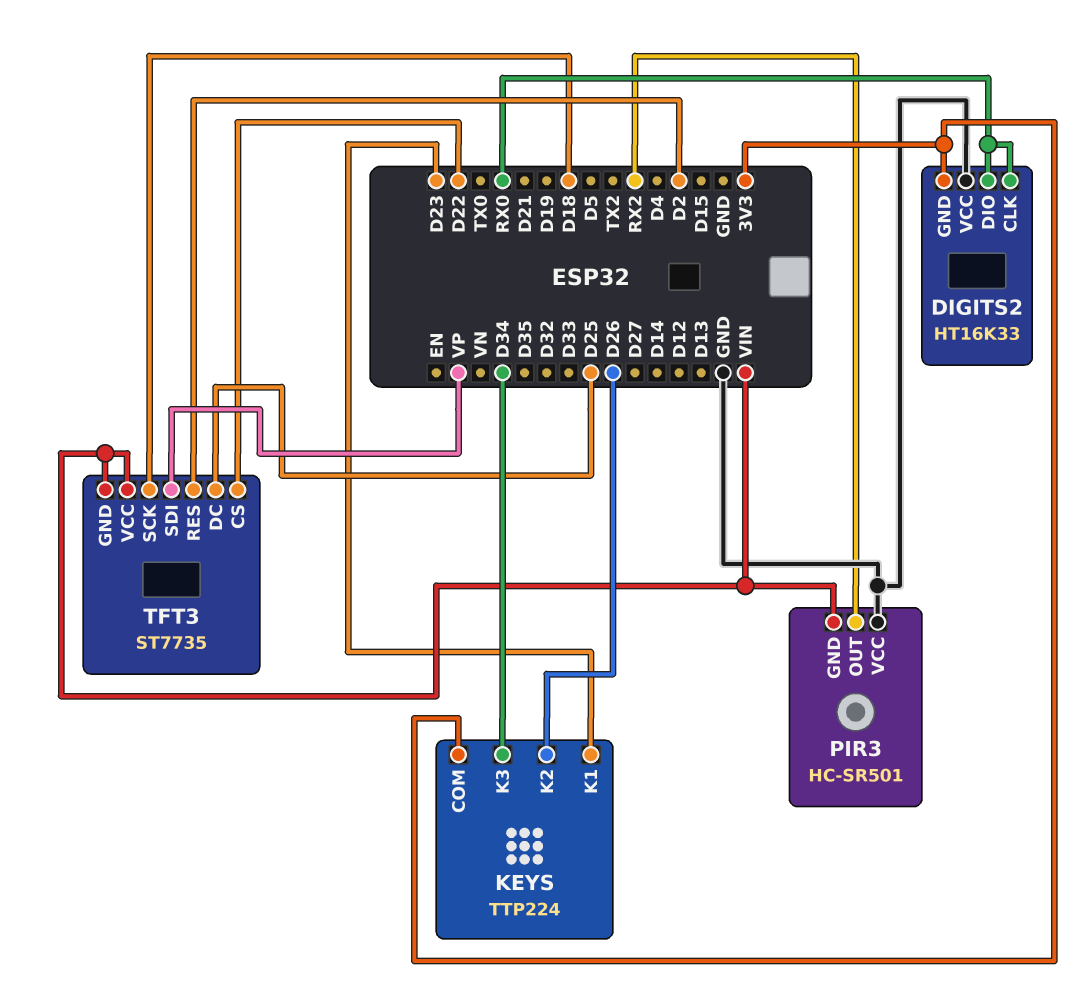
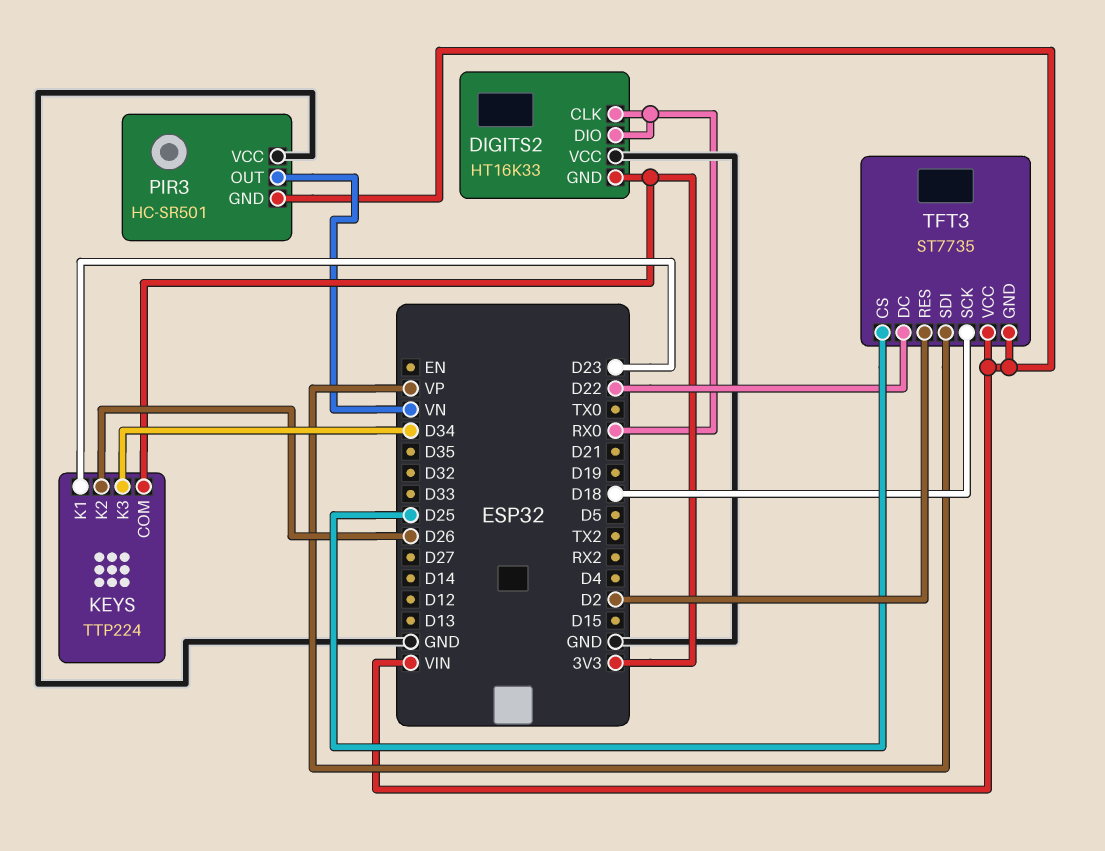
PIR3 pin OUT: RX2 -> VN
TFT3 pin CS: D22 -> D25
TFT3 pin DC: D25 -> D22

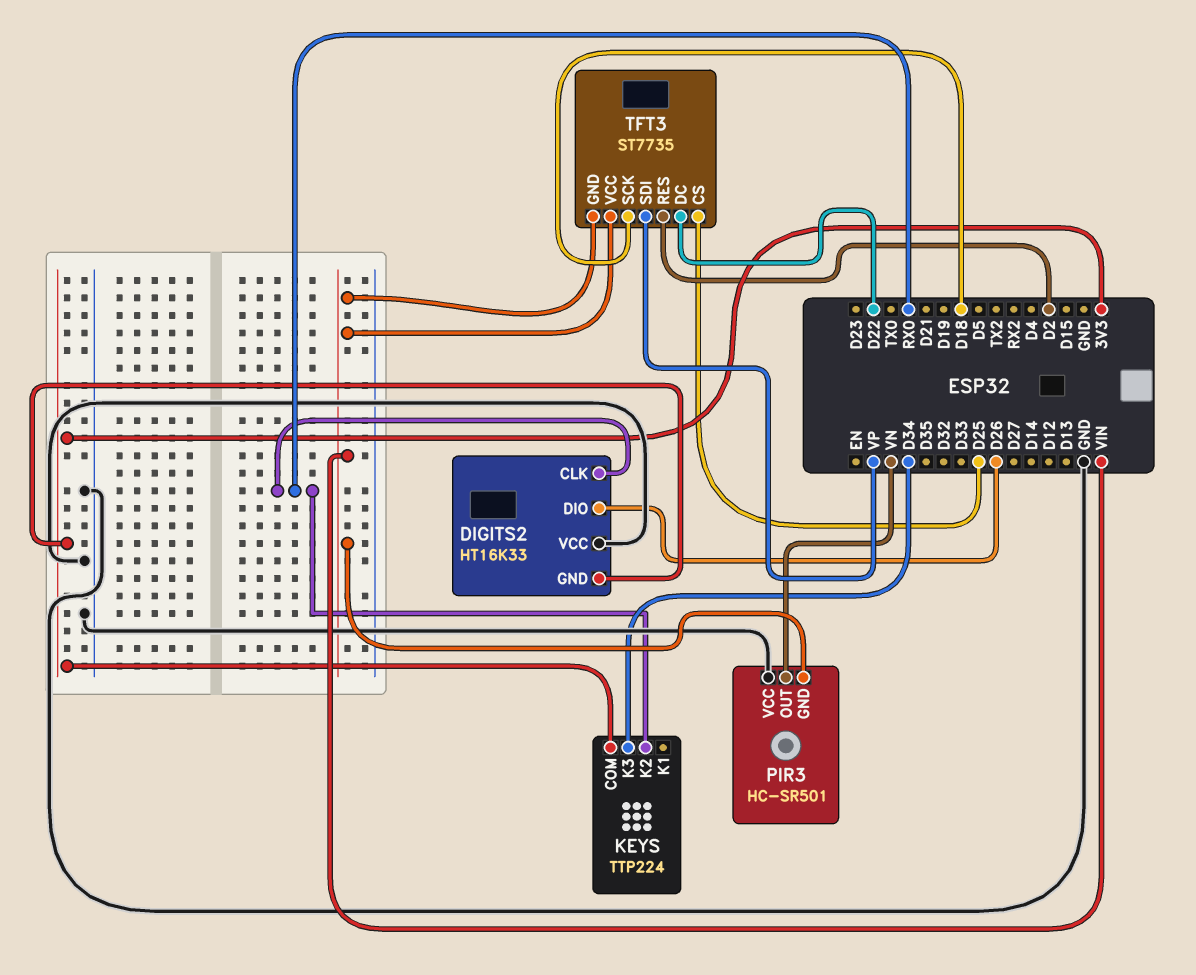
DIGITS2 pin DIO: RX0 -> D26
KEYS pin K1: D23 -> none
KEYS pin K2: D26 -> RX0

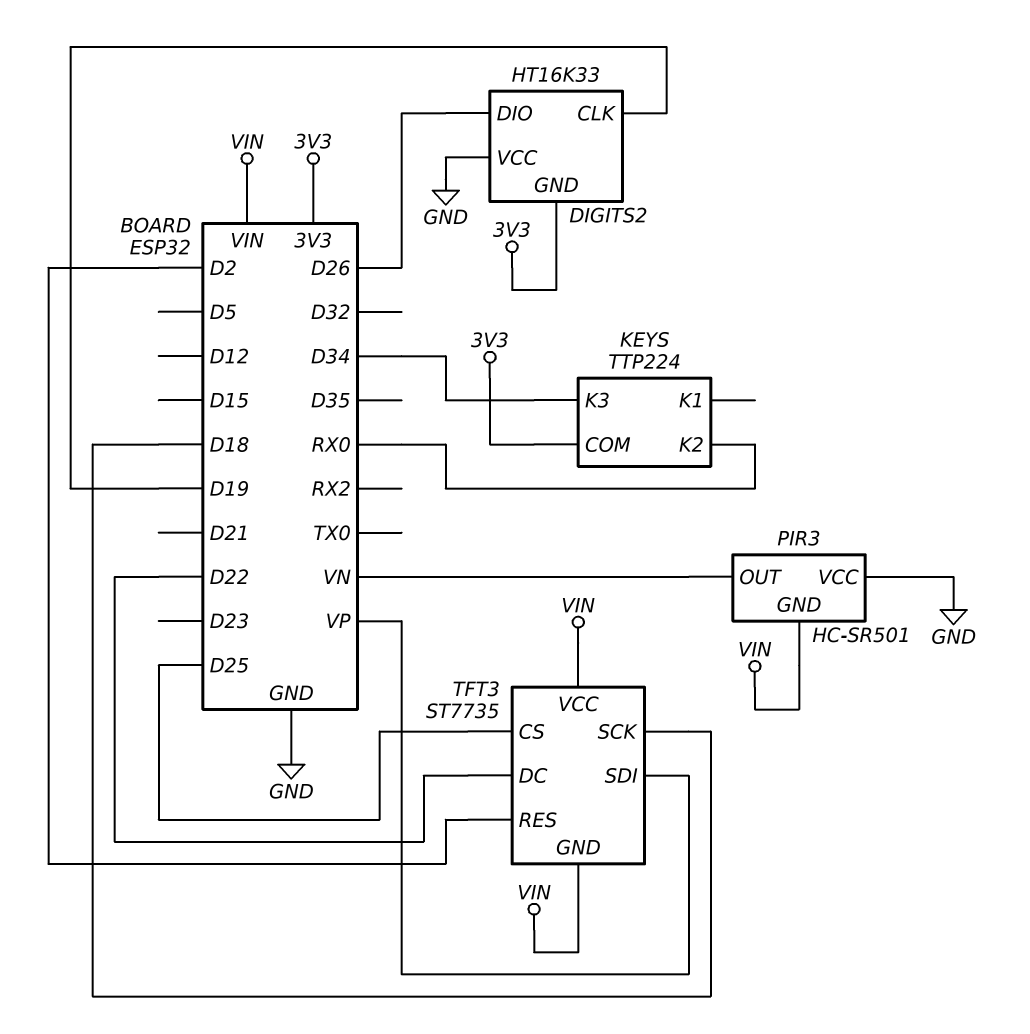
DIGITS2 pin CLK: RX0 -> D19

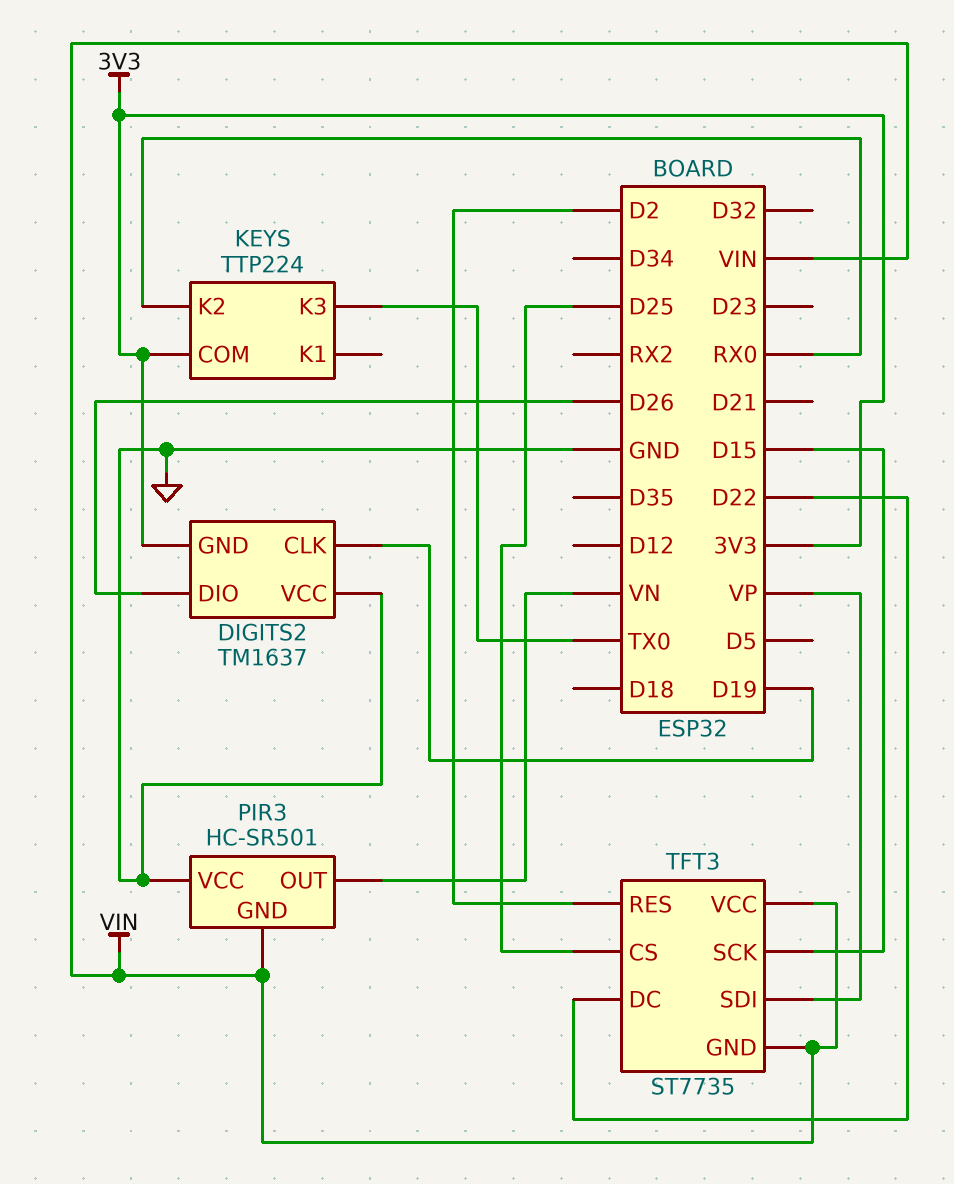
DIGITS2: HT16K33 -> TM1637
KEYS pin K3: D34 -> TX0
TFT3 pin SCK: D18 -> D15

